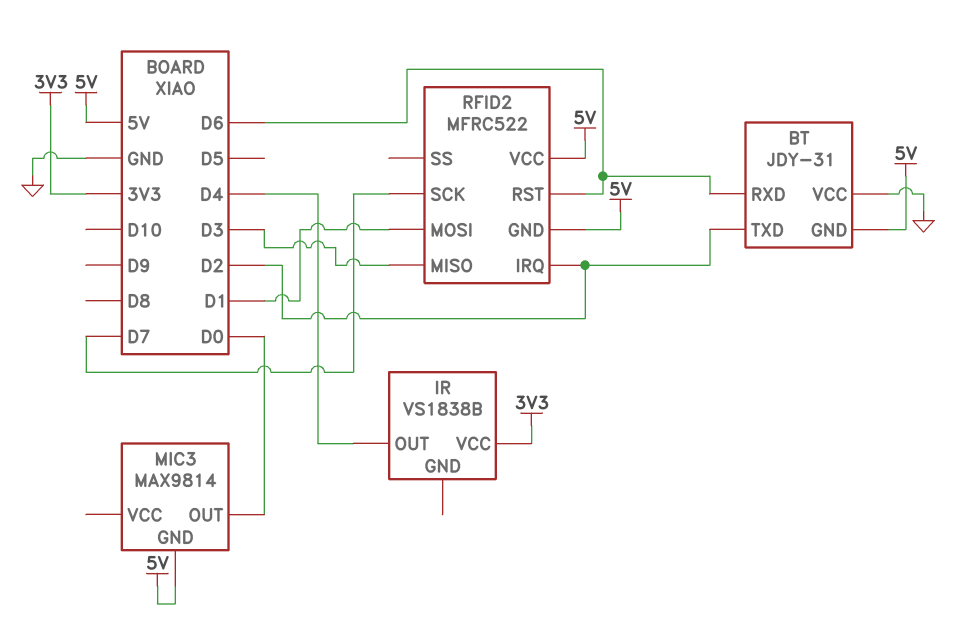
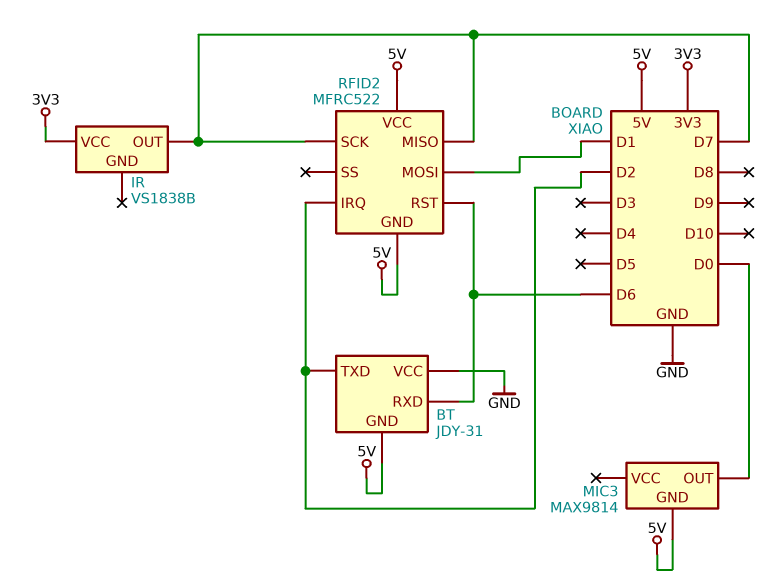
IR pin OUT: D4 -> D7
RFID2 pin MISO: D3 -> D7

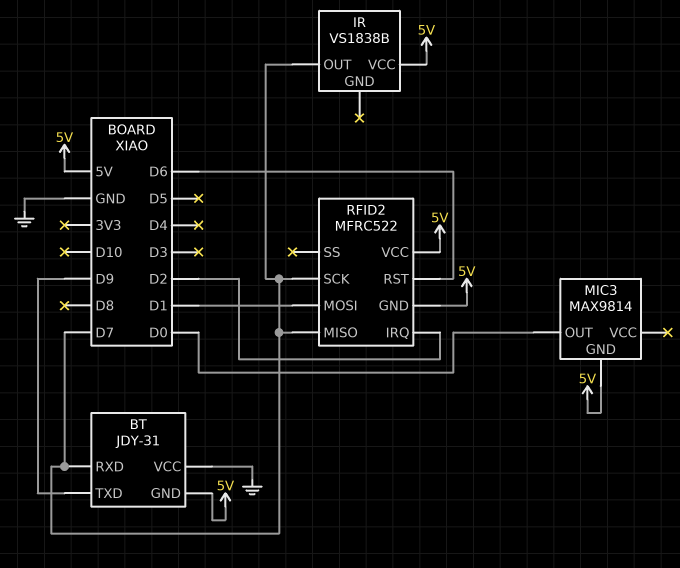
BT pin RXD: D6 -> D7
BT pin TXD: D2 -> D9
IR pin VCC: 3V3 -> 5V

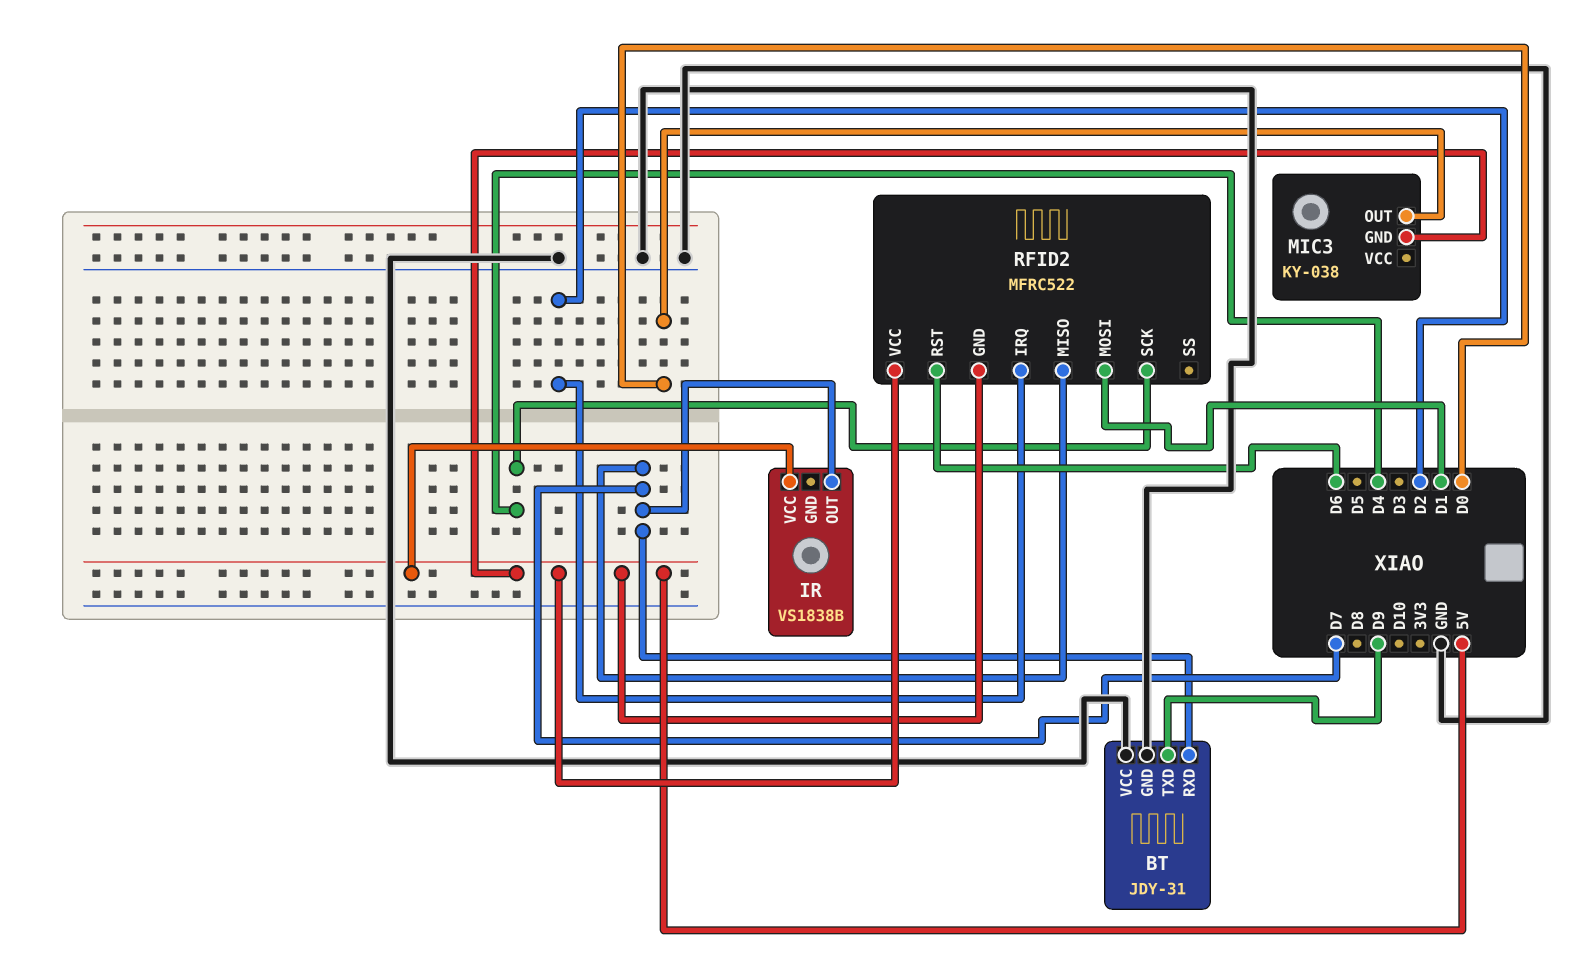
BT pin GND: 5V -> GND
MIC3: MAX9814 -> KY-038
RFID2 pin SCK: D7 -> D4

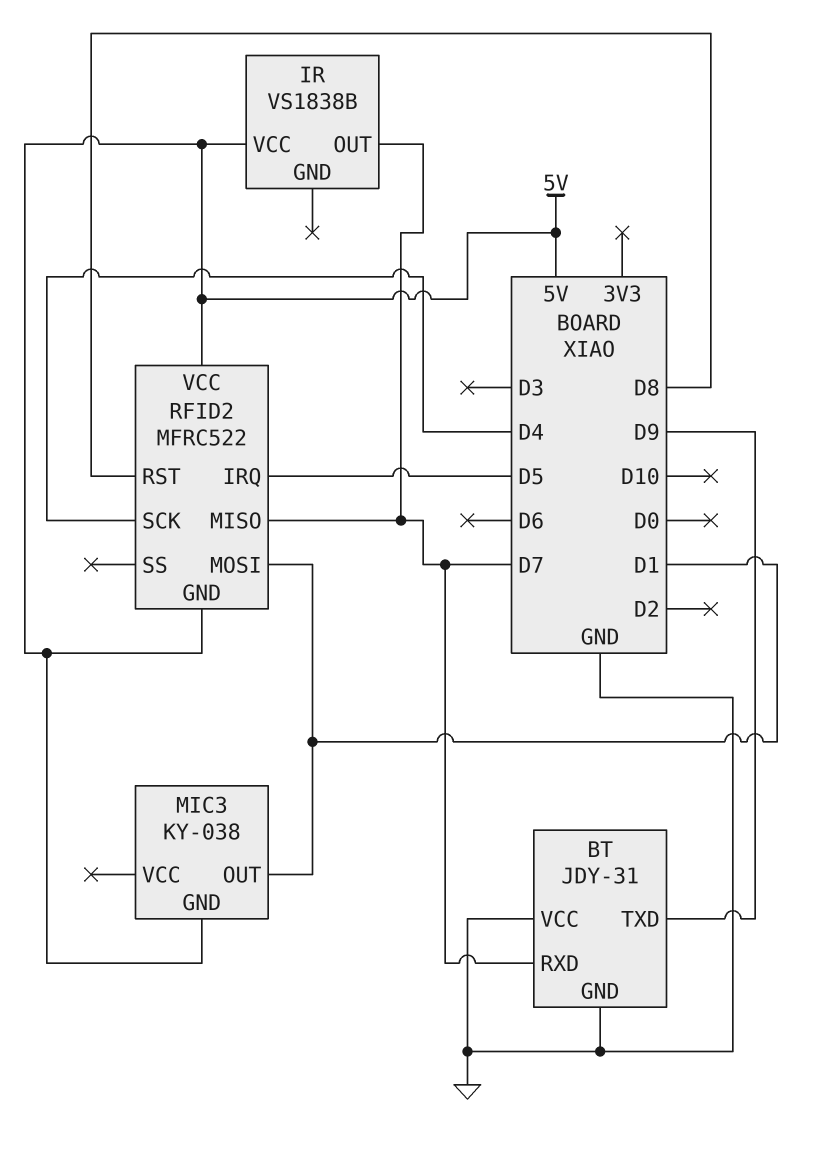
MIC3 pin OUT: D0 -> D1
RFID2 pin IRQ: D2 -> D5
RFID2 pin RST: D6 -> D8

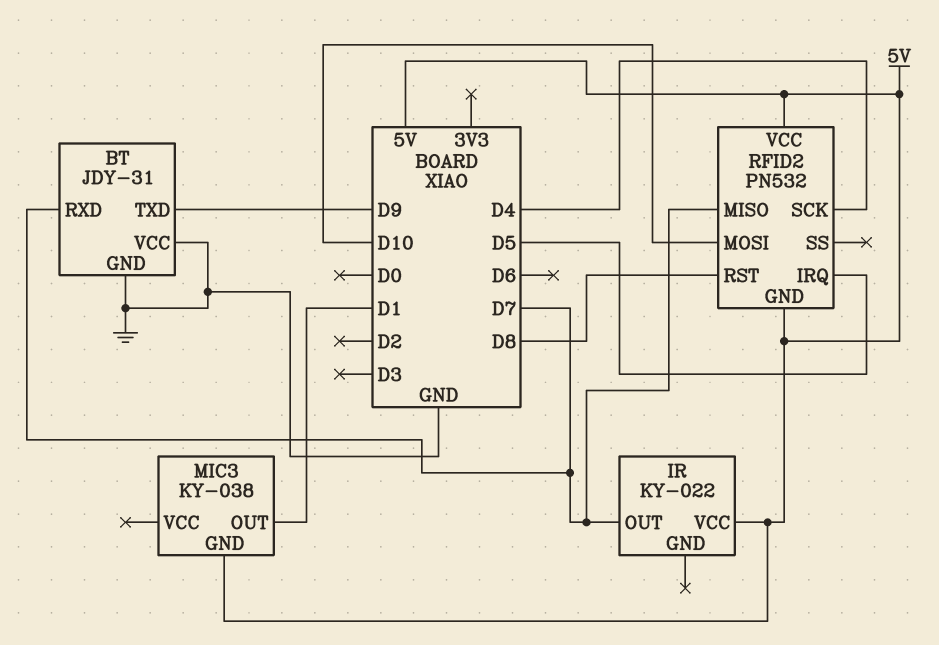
IR: VS1838B -> KY-022
RFID2: MFRC522 -> PN532
RFID2 pin MOSI: D1 -> D10

